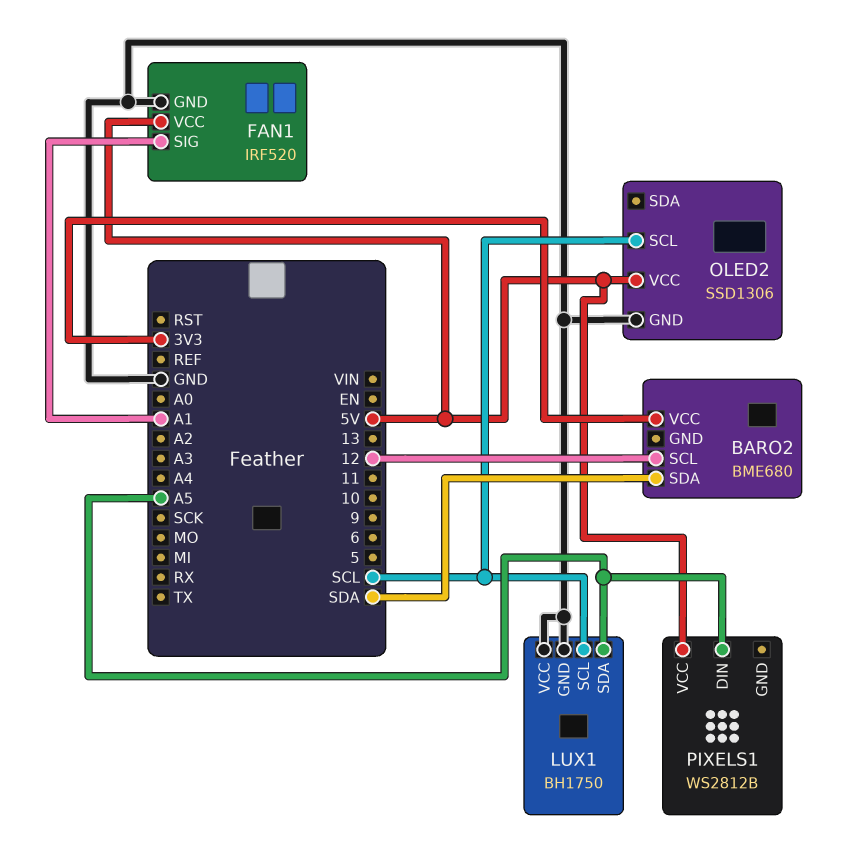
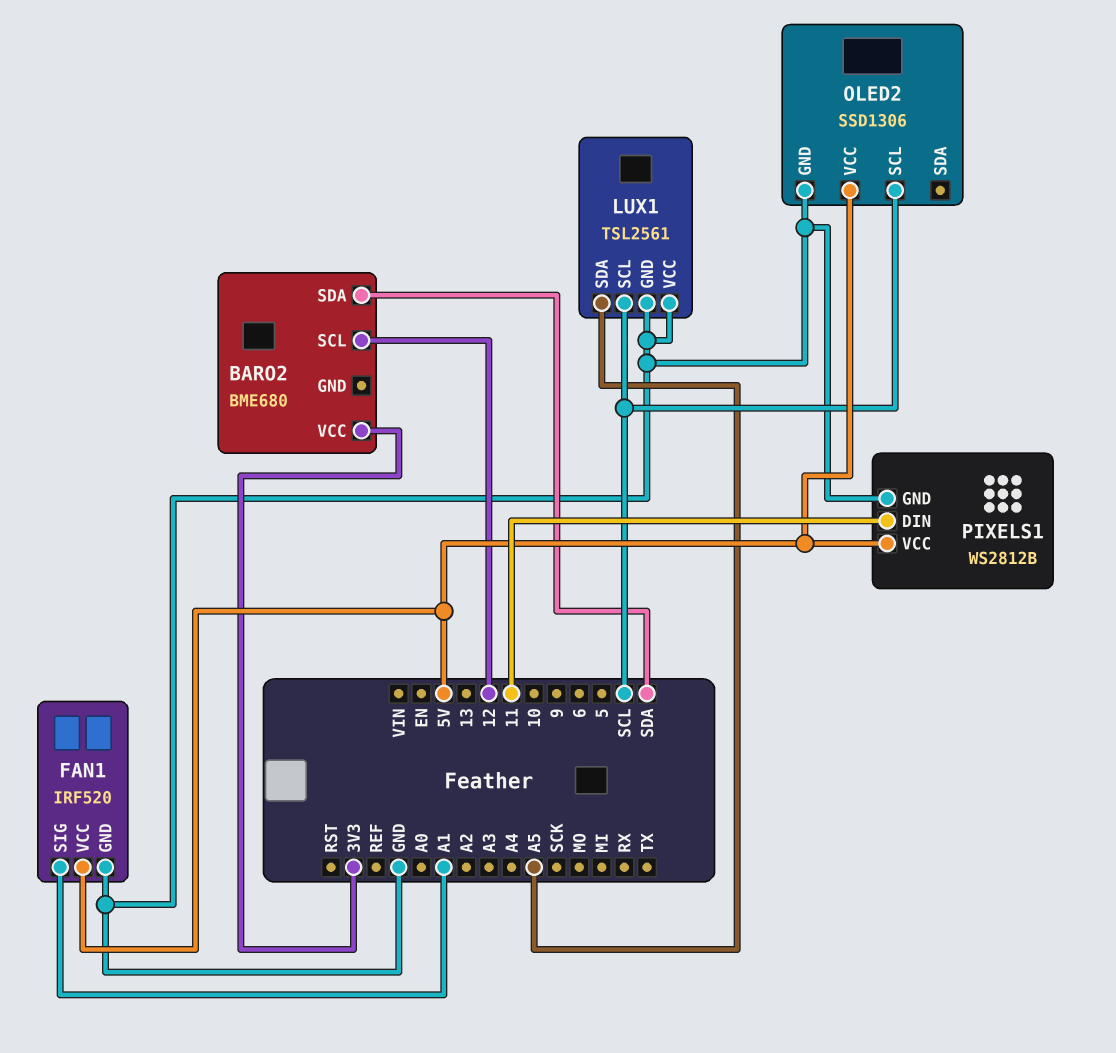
LUX1: BH1750 -> TSL2561
PIXELS1 pin DIN: A5 -> 11
PIXELS1 pin GND: none -> GND

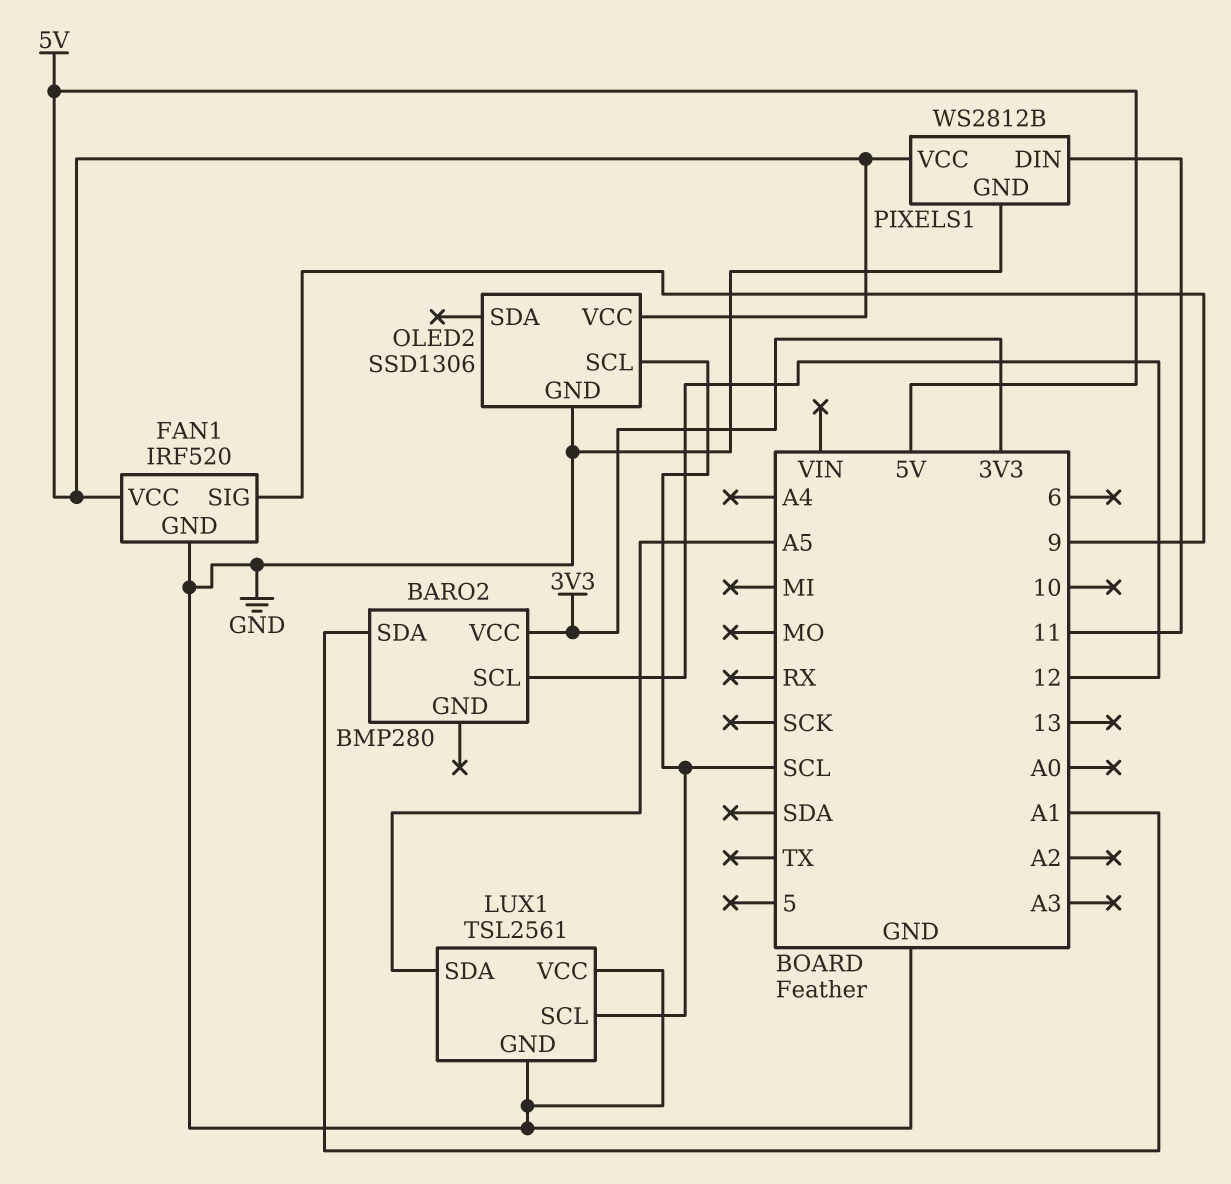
BARO2: BME680 -> BMP280
BARO2 pin SDA: SDA -> A1
FAN1 pin SIG: A1 -> 9

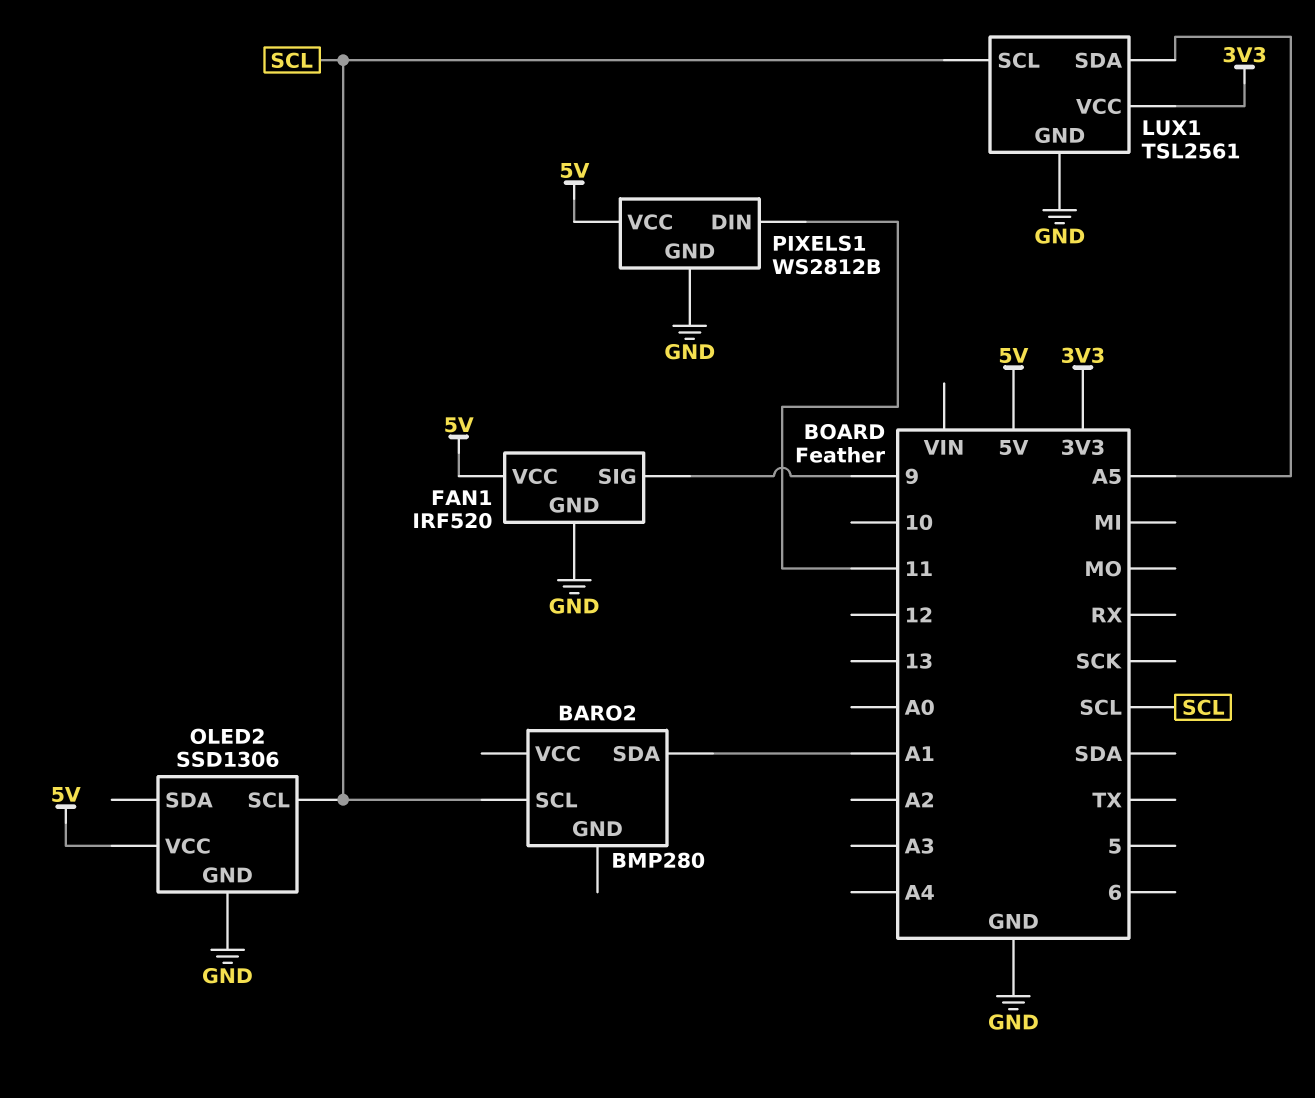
BARO2 pin SCL: 12 -> SCL
BARO2 pin VCC: 3V3 -> none
LUX1 pin VCC: GND -> 3V3

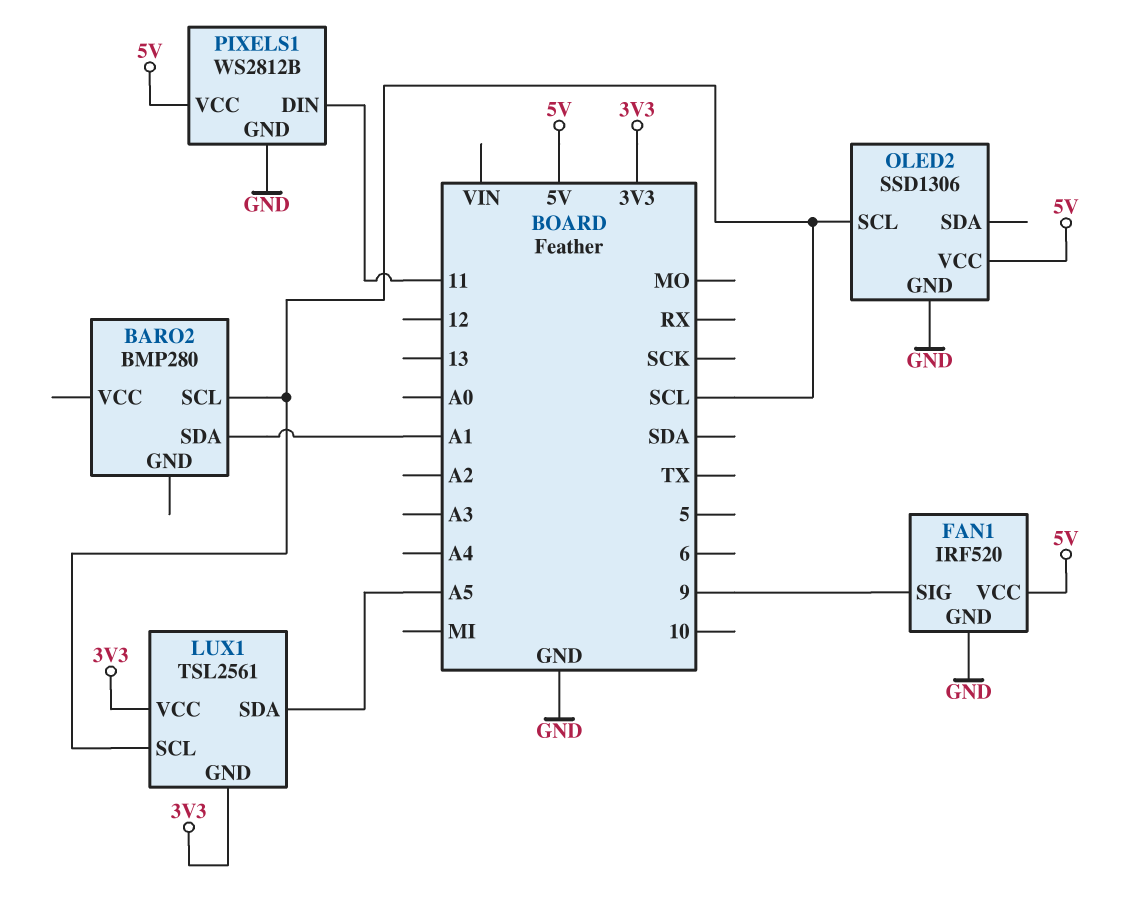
LUX1 pin GND: GND -> 3V3

